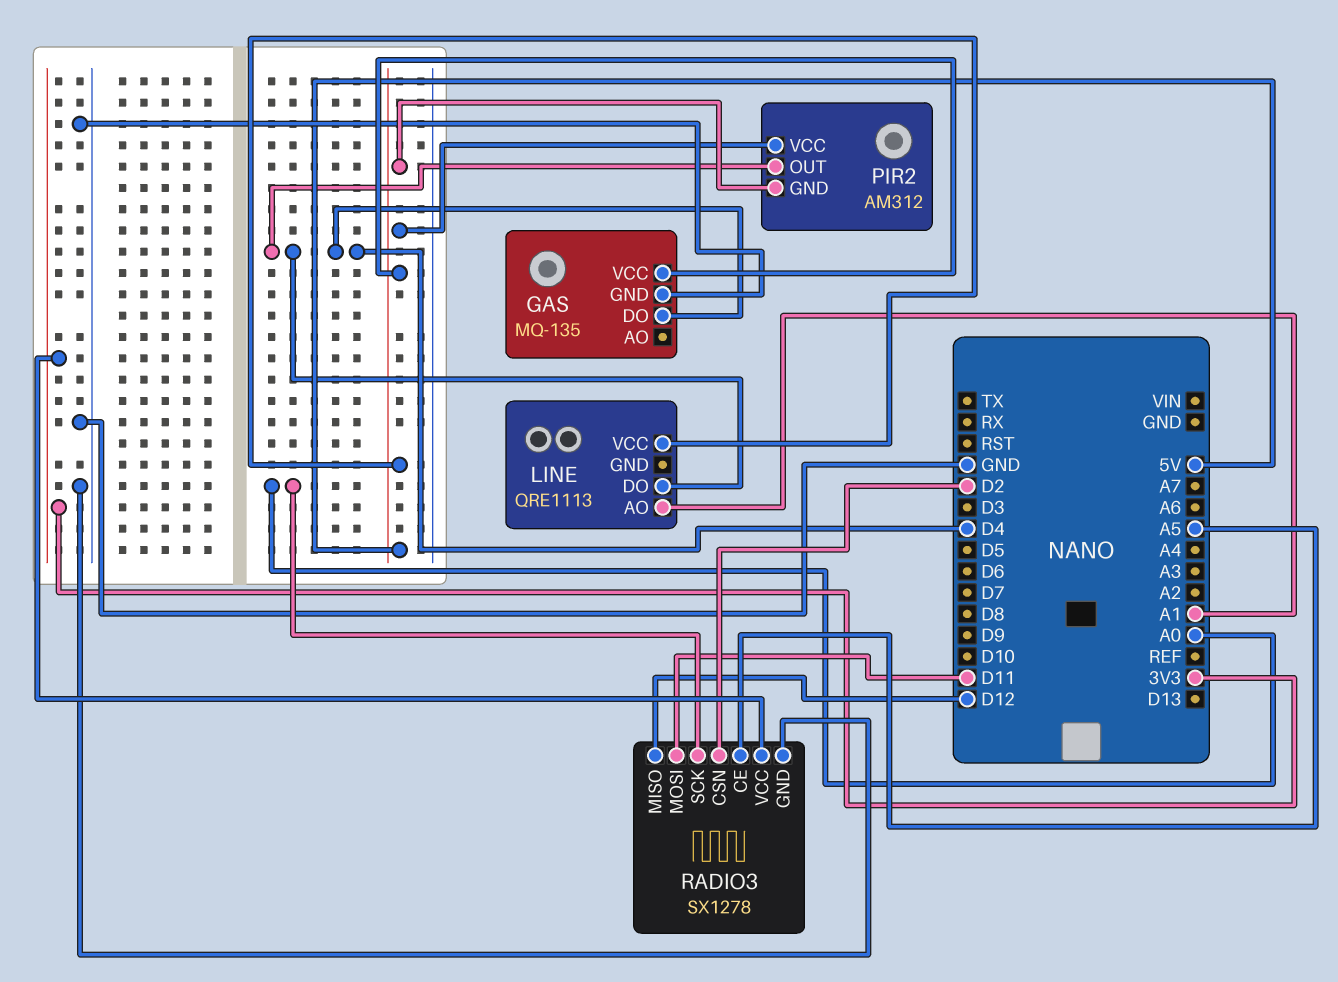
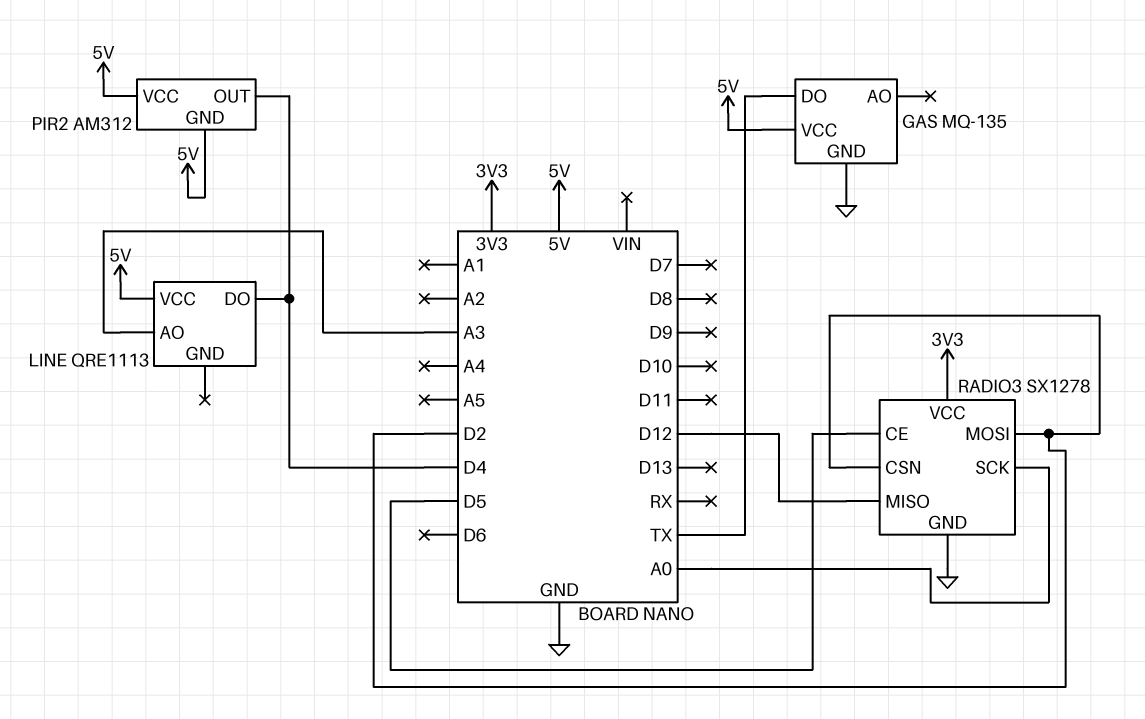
GAS pin DO: D4 -> TX
LINE pin AO: A1 -> A3
RADIO3 pin CE: A5 -> D5
RADIO3 pin MOSI: D11 -> D2

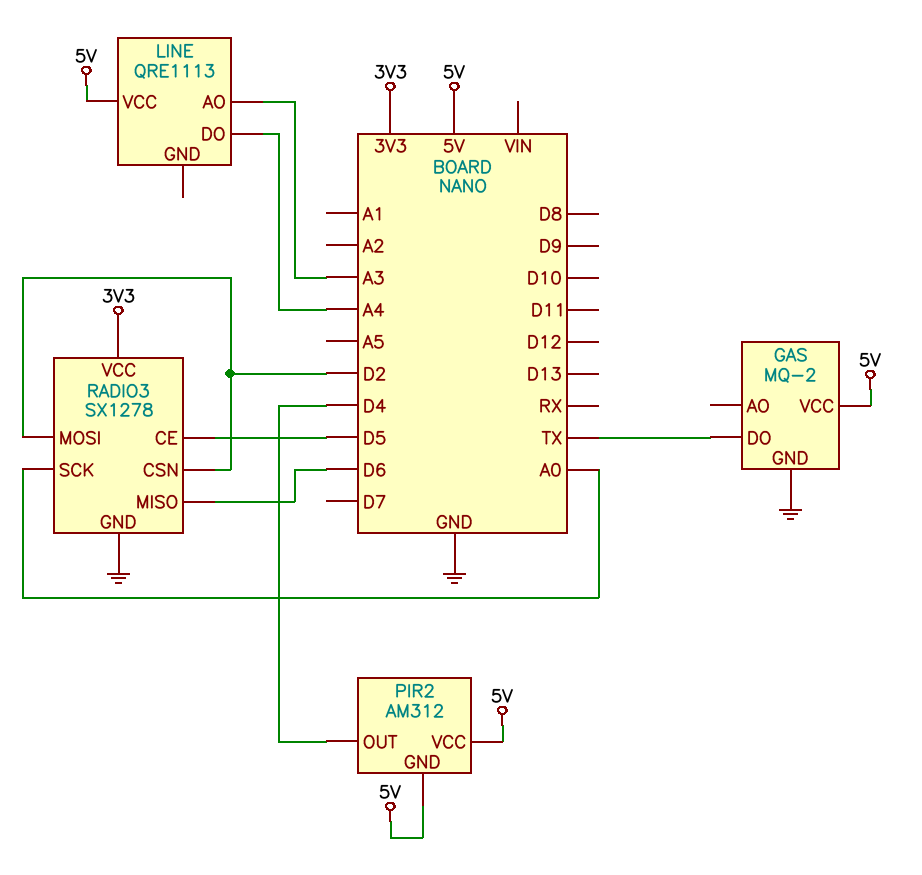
GAS: MQ-135 -> MQ-2
LINE pin DO: D4 -> A4
RADIO3 pin MISO: D12 -> D6

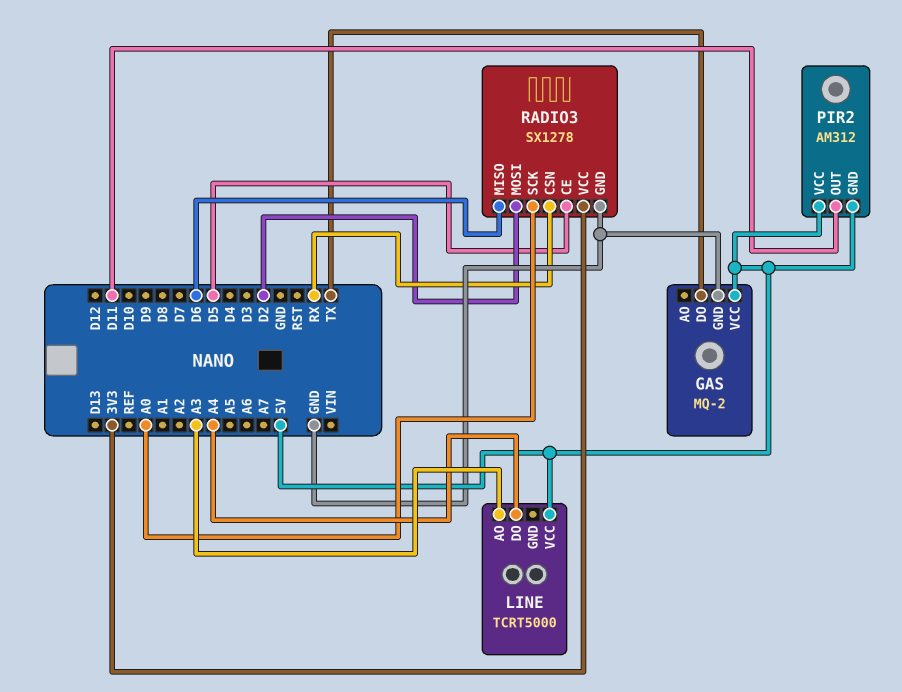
LINE: QRE1113 -> TCRT5000
PIR2 pin OUT: D4 -> D11
RADIO3 pin CSN: D2 -> RX

